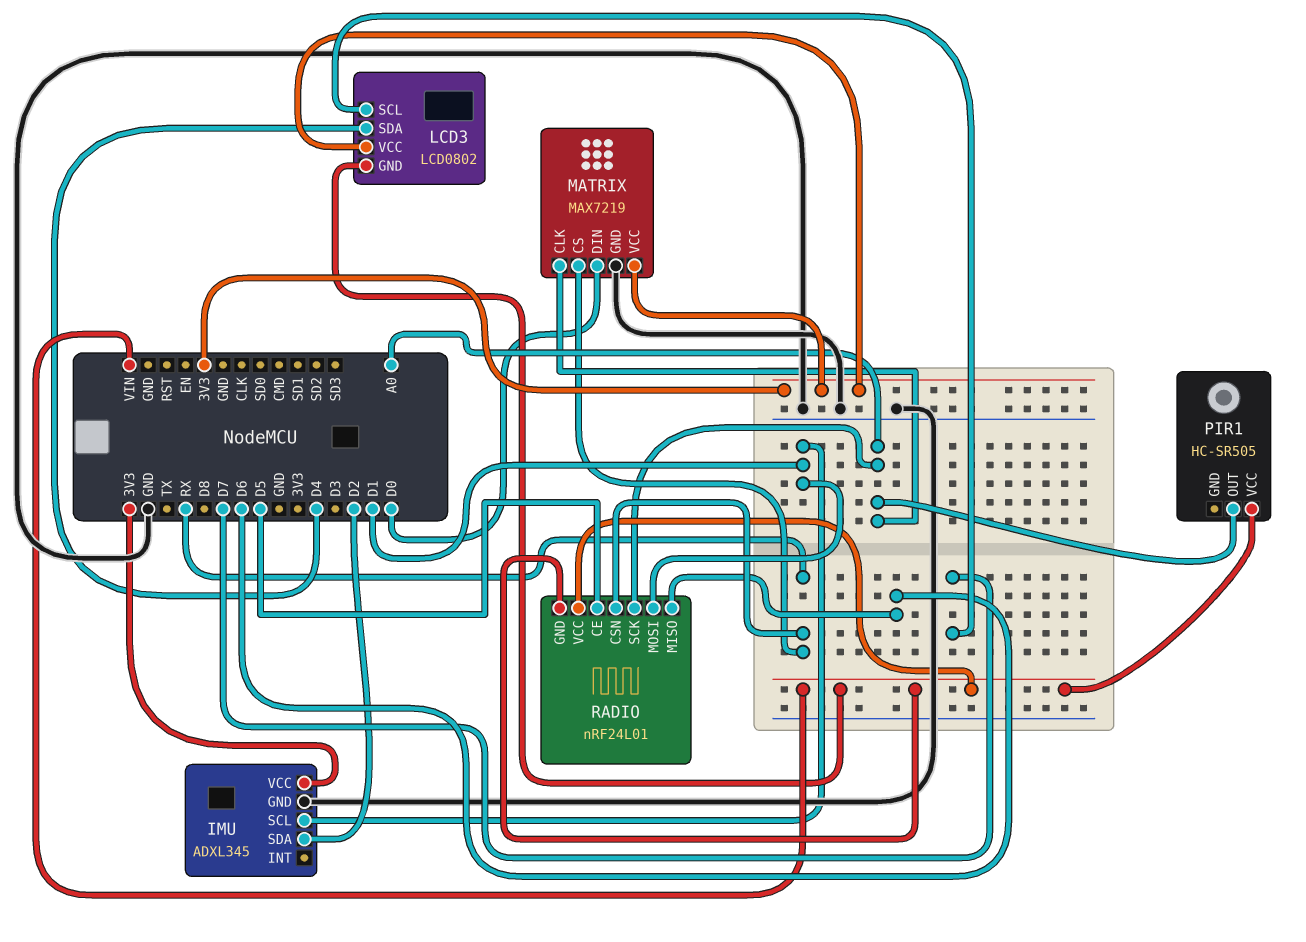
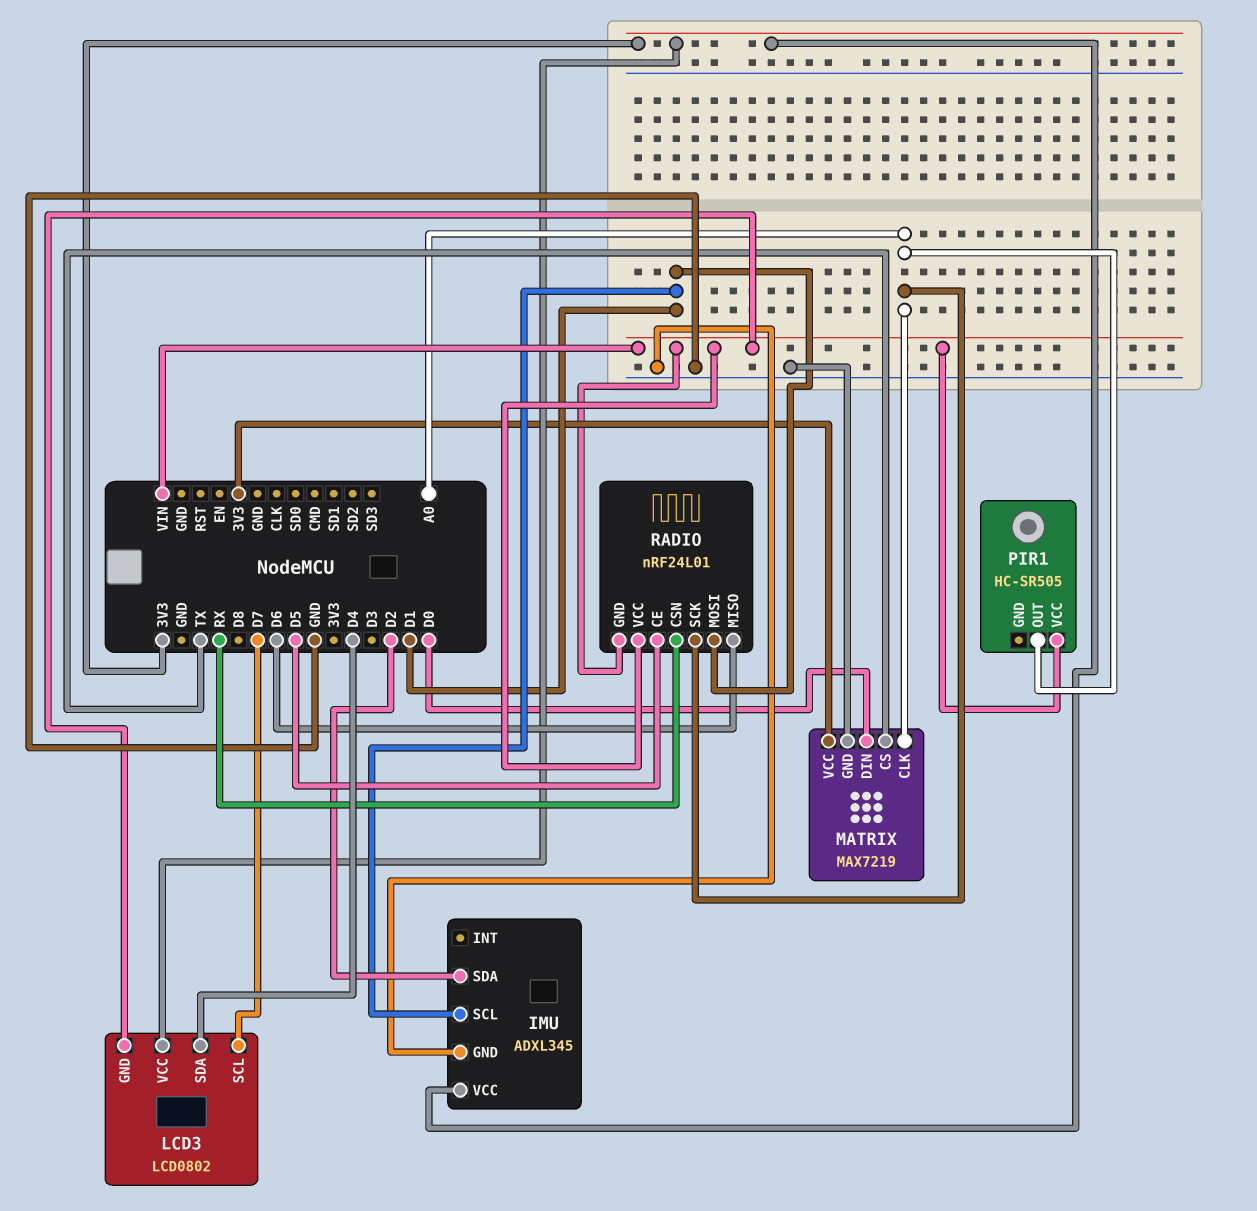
MATRIX pin CS: RX -> TX

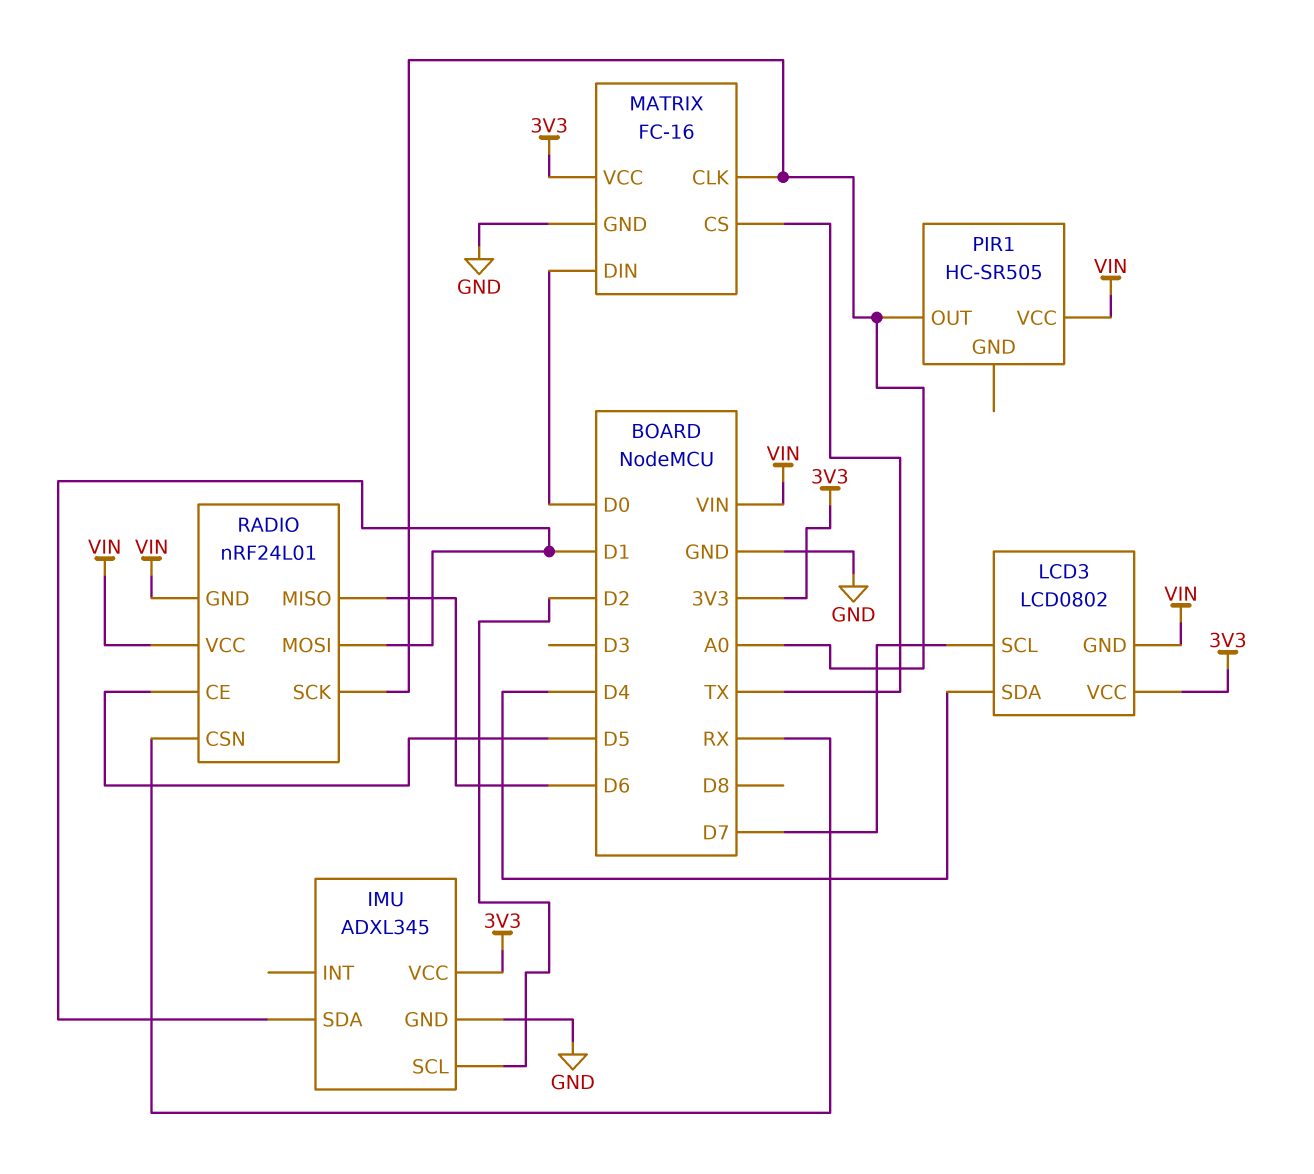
IMU pin SCL: D1 -> D2
IMU pin SDA: D2 -> D1
MATRIX: MAX7219 -> FC-16

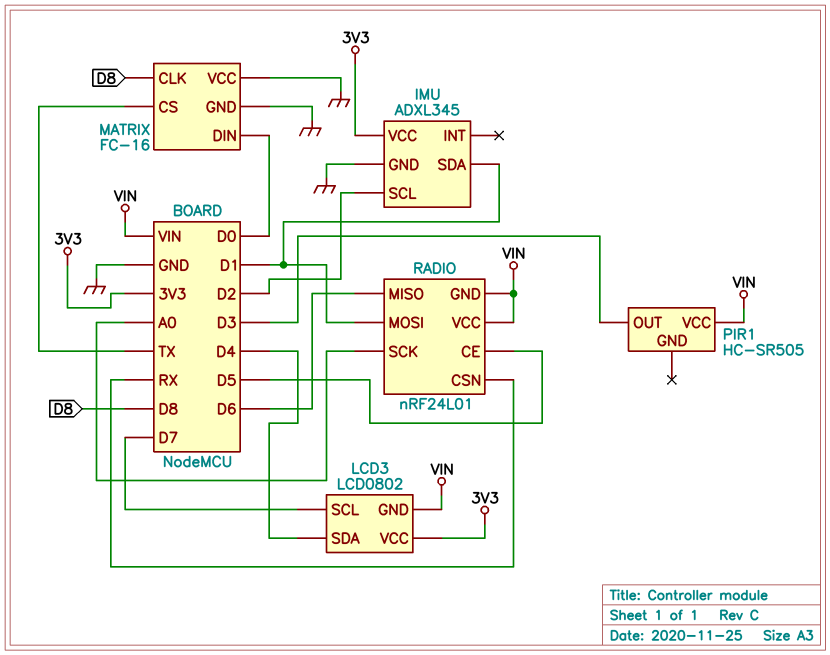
MATRIX pin CLK: A0 -> D8
MATRIX pin VCC: 3V3 -> GND
PIR1 pin OUT: A0 -> D3

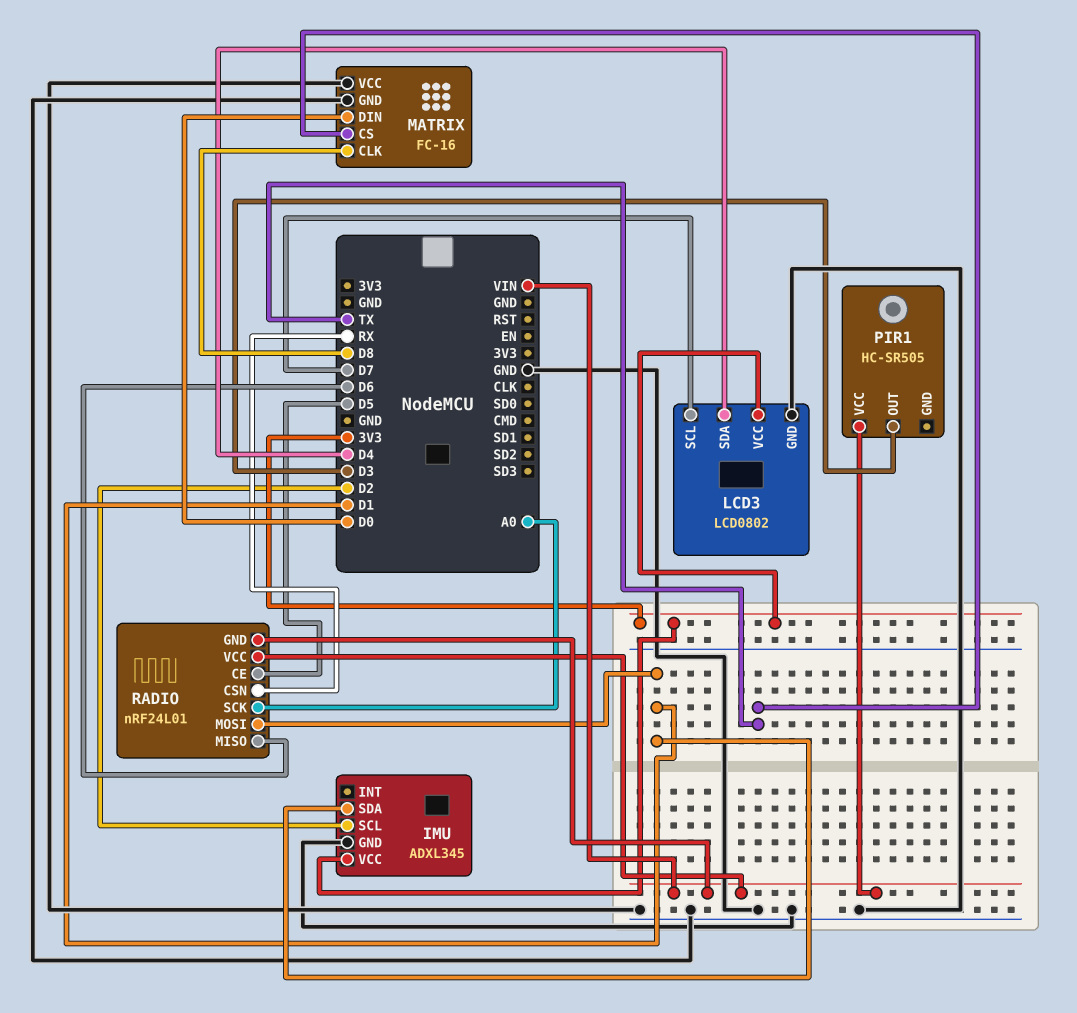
LCD3 pin GND: VIN -> GND

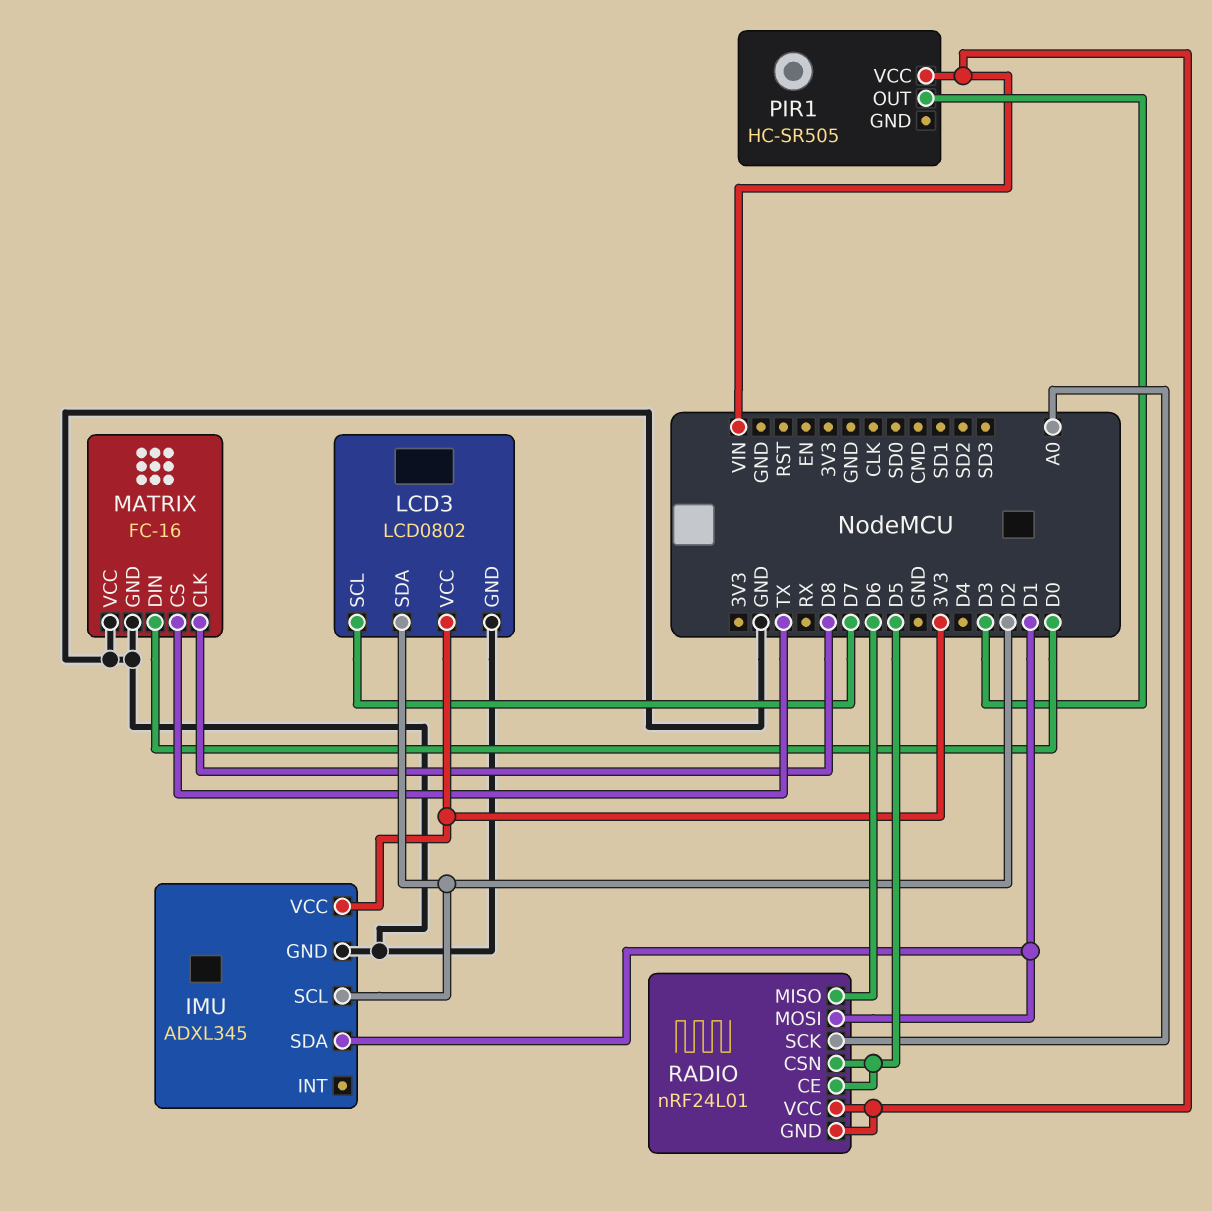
LCD3 pin SDA: D4 -> D2
RADIO pin CSN: RX -> D5

